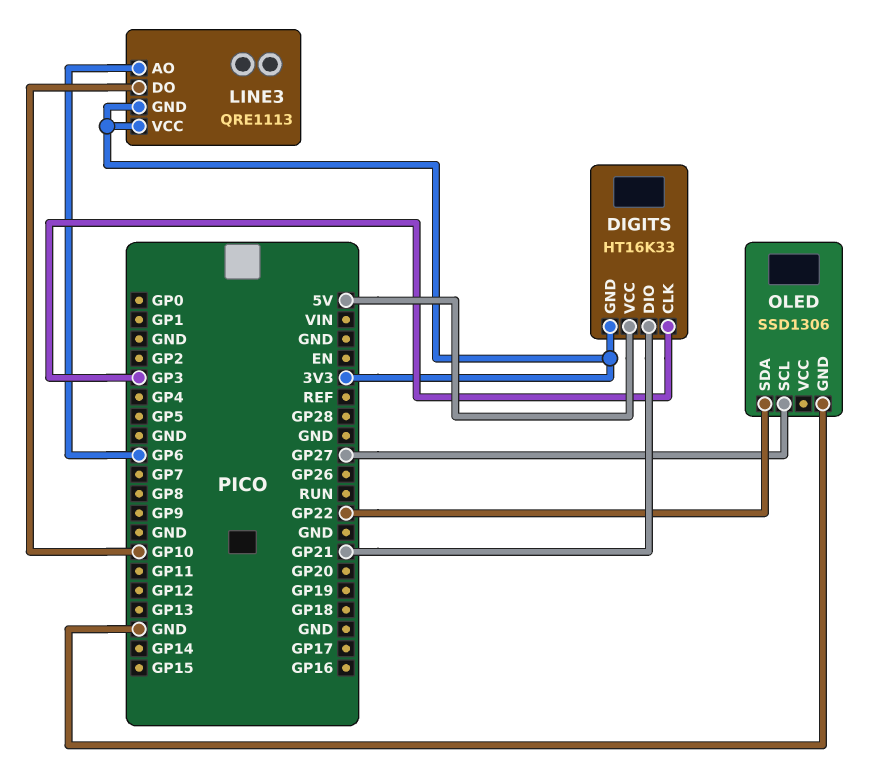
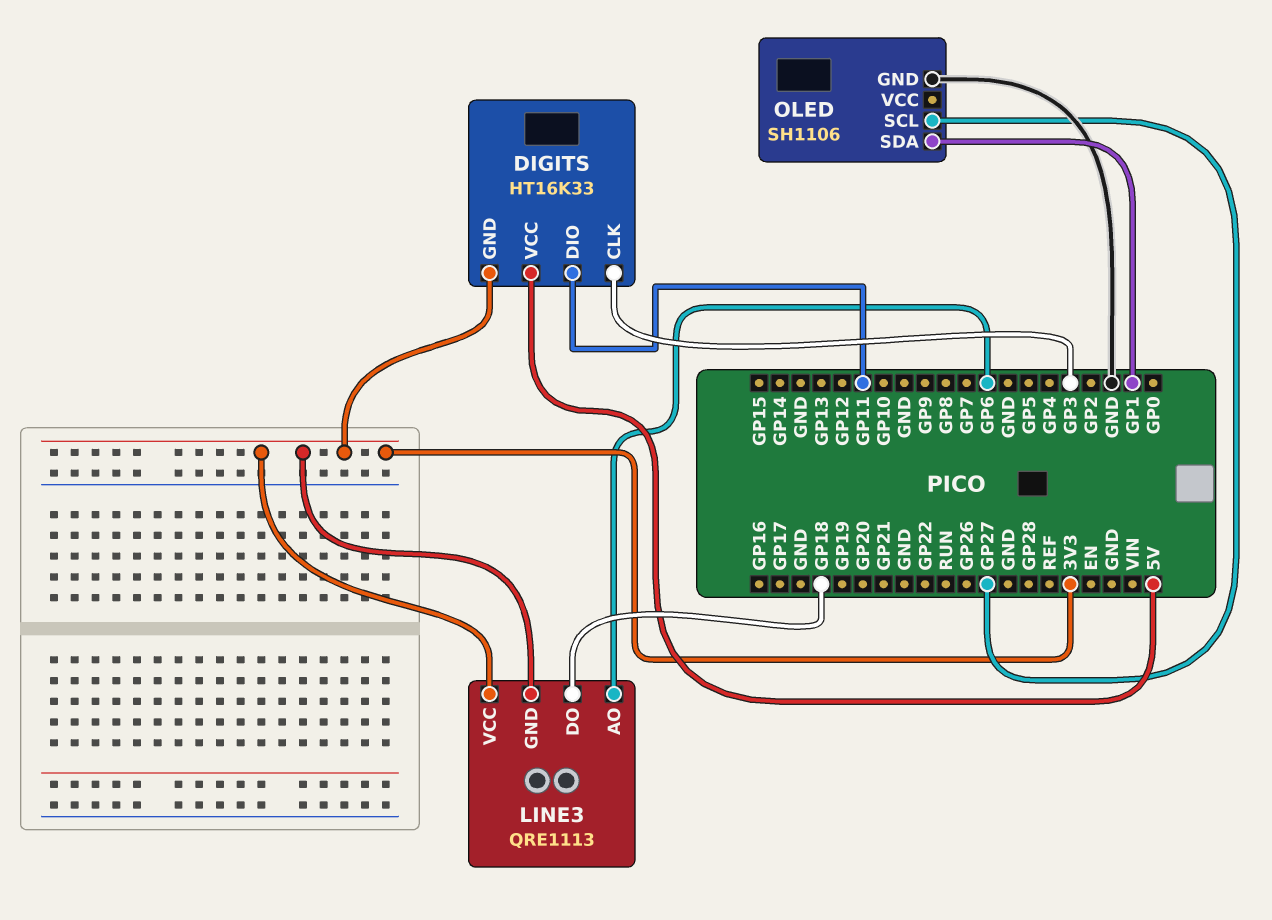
DIGITS pin DIO: GP21 -> GP11
LINE3 pin DO: GP10 -> GP18
OLED: SSD1306 -> SH1106
OLED pin SDA: GP22 -> GP1

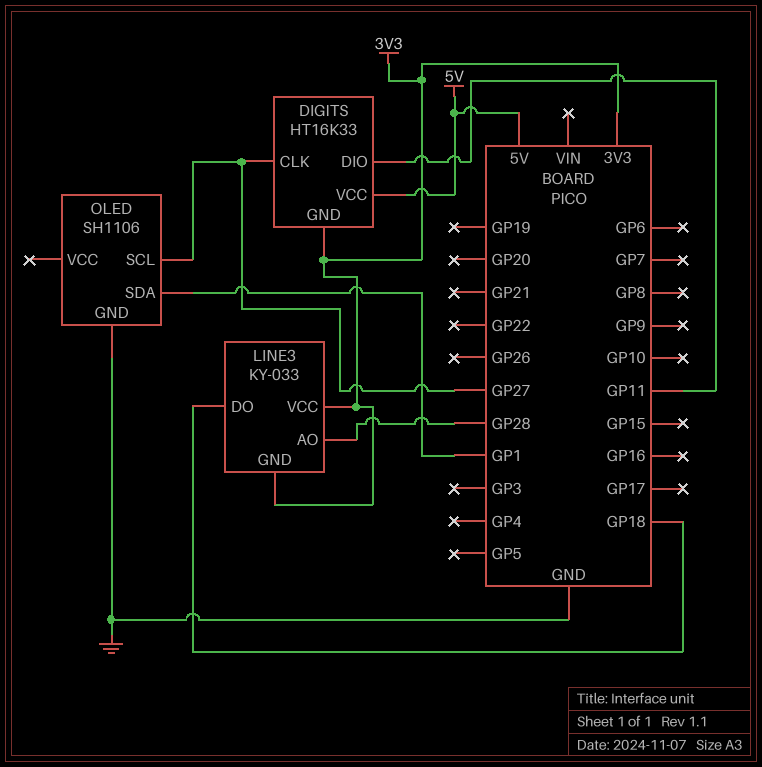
DIGITS pin CLK: GP3 -> GP27
LINE3: QRE1113 -> KY-033
LINE3 pin AO: GP6 -> GP28

